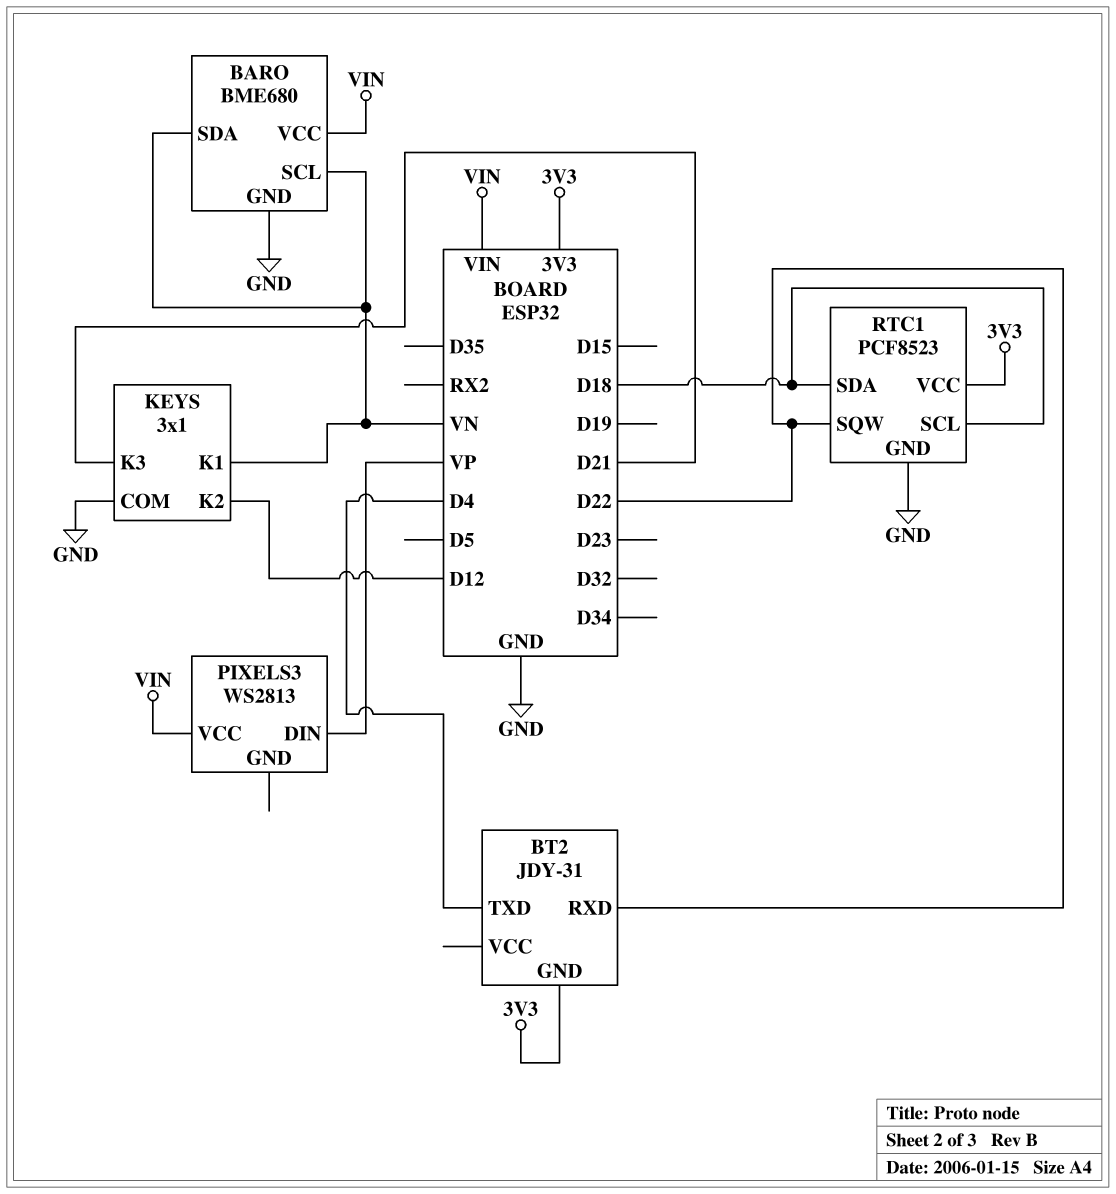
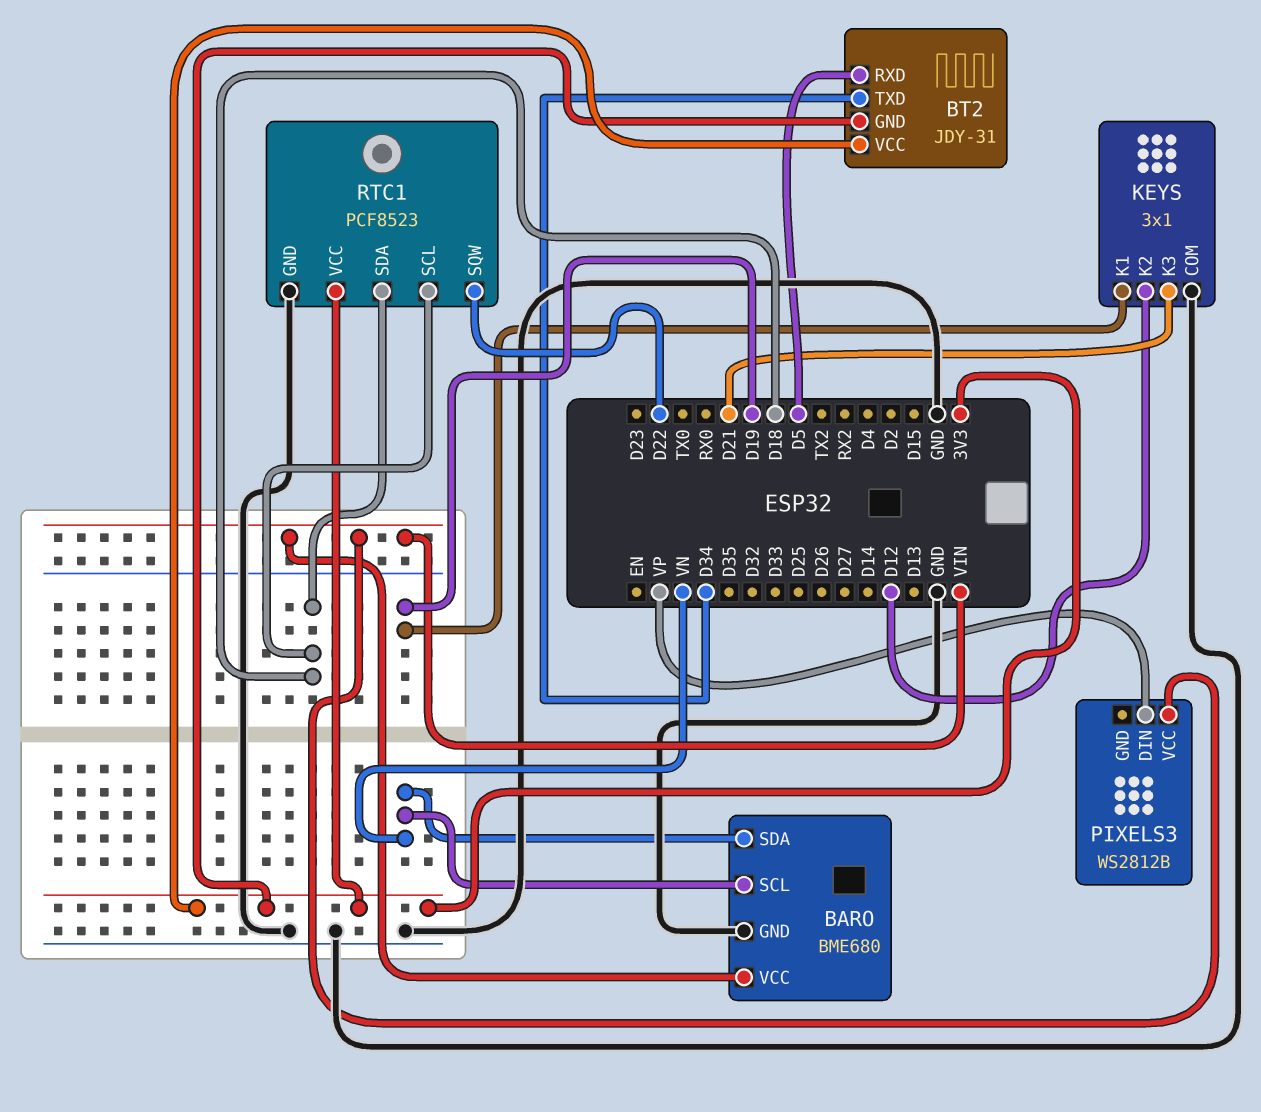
BT2 pin RXD: D22 -> D5
BT2 pin TXD: D4 -> D34
BT2 pin VCC: none -> 3V3
KEYS pin K1: VN -> D19
PIXELS3: WS2813 -> WS2812B

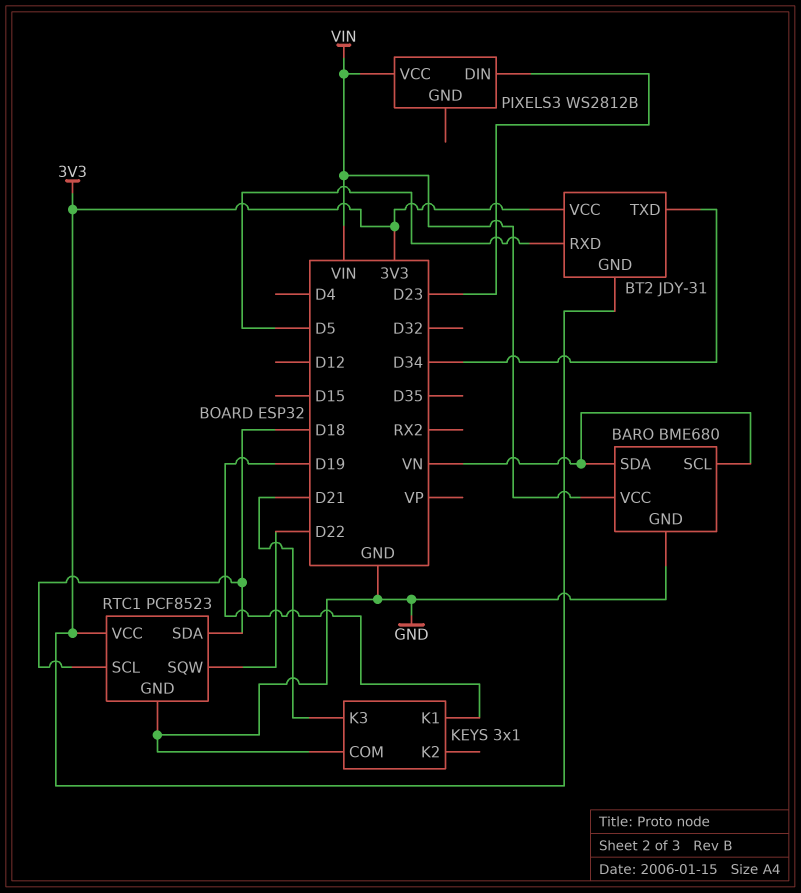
KEYS pin K2: D12 -> none
PIXELS3 pin DIN: VP -> D23

